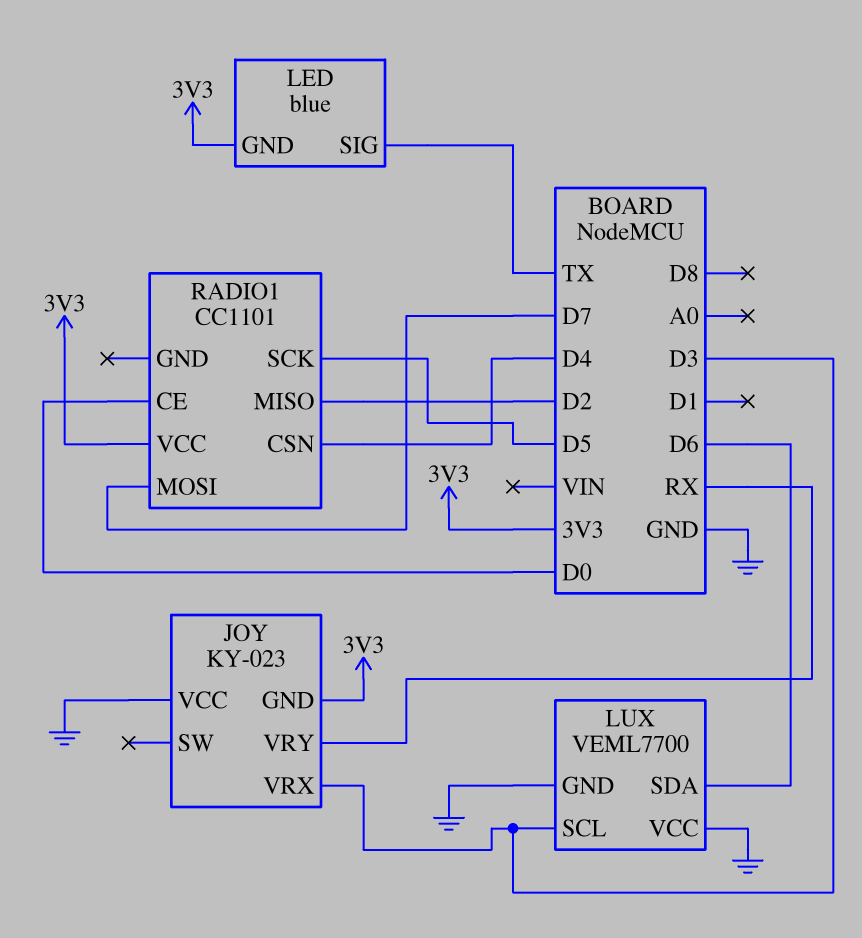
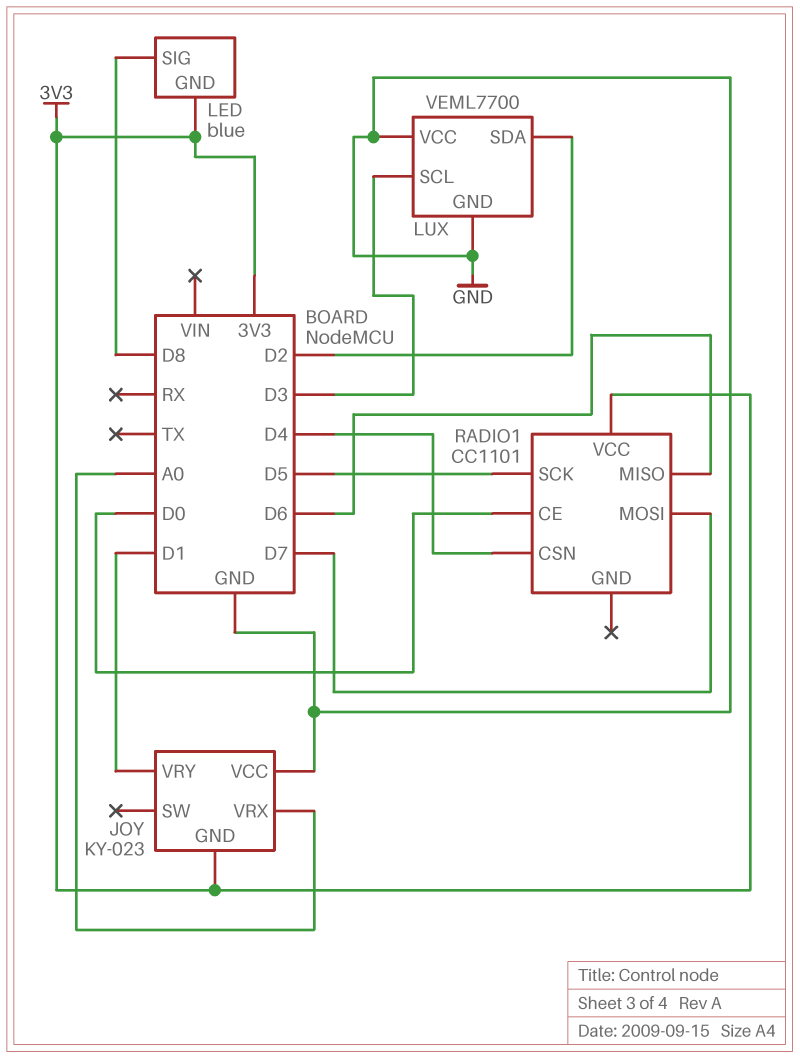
JOY pin VRX: D3 -> A0
JOY pin VRY: RX -> D1
LED pin SIG: TX -> D8
LUX pin SDA: D6 -> D2
RADIO1 pin MISO: D2 -> D6

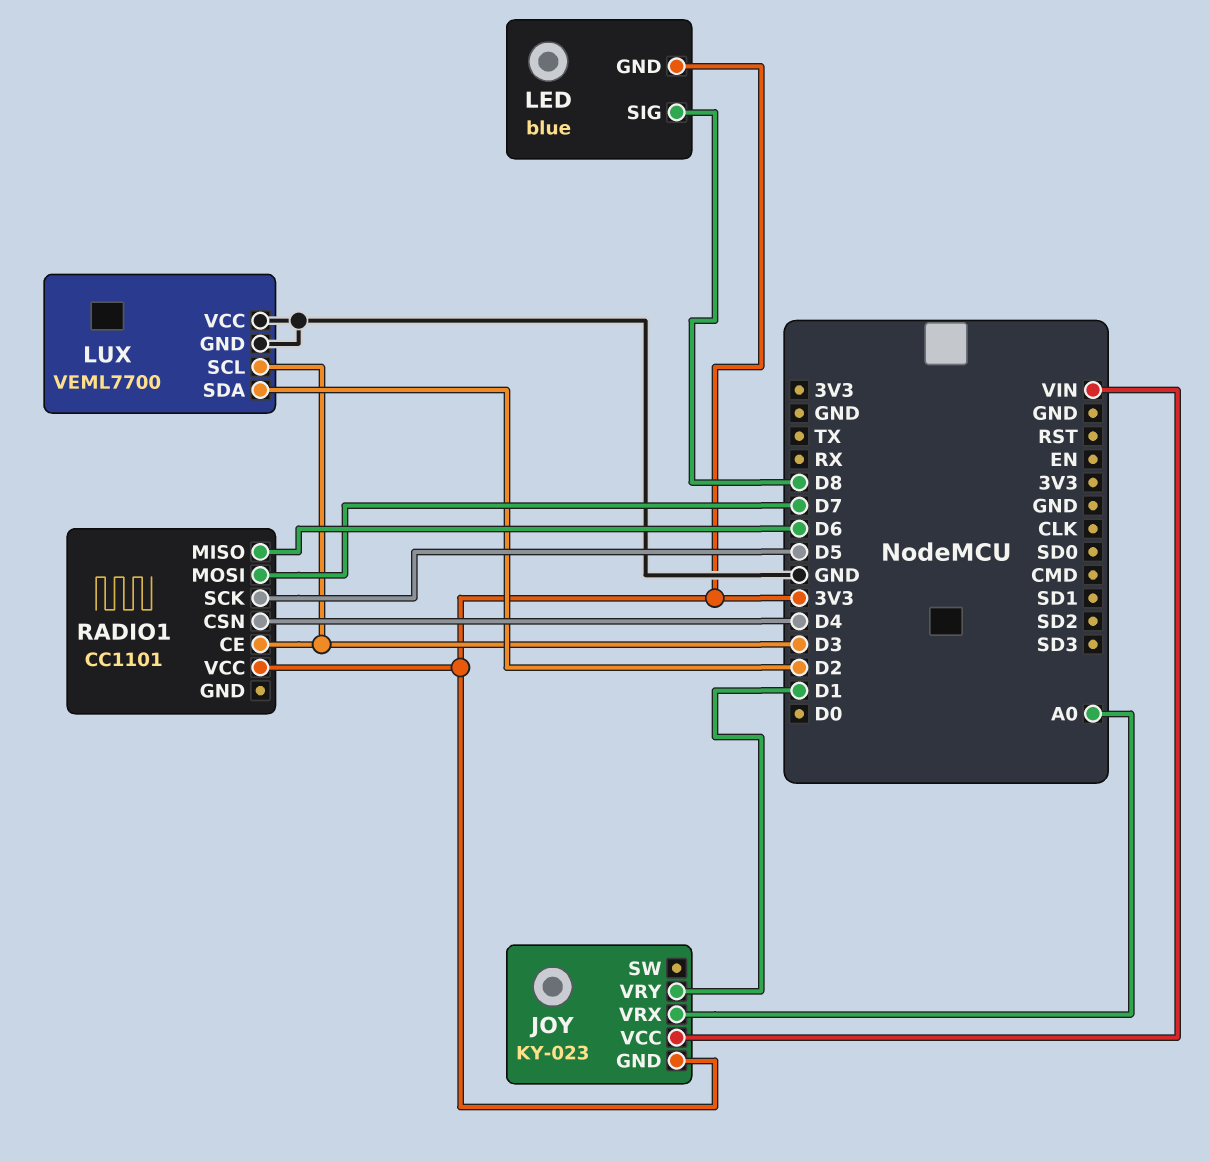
JOY pin VCC: GND -> VIN
RADIO1 pin CE: D0 -> D3

